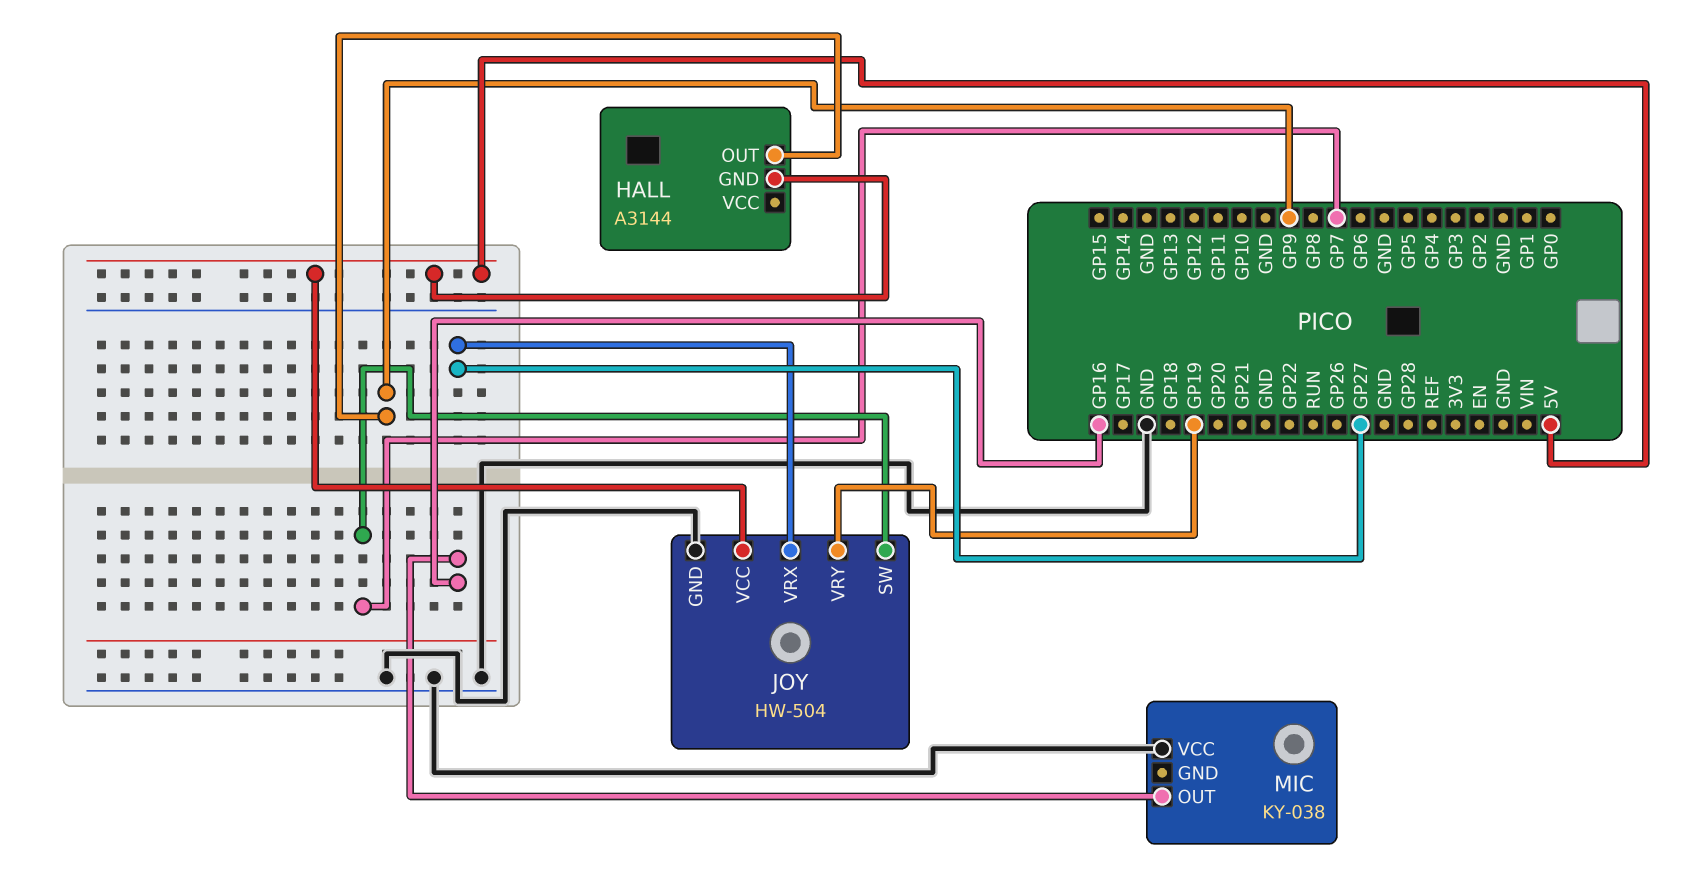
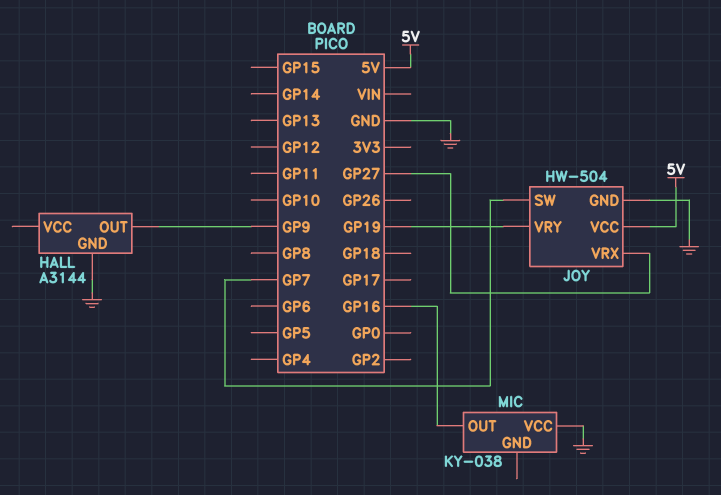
HALL pin GND: 5V -> GND

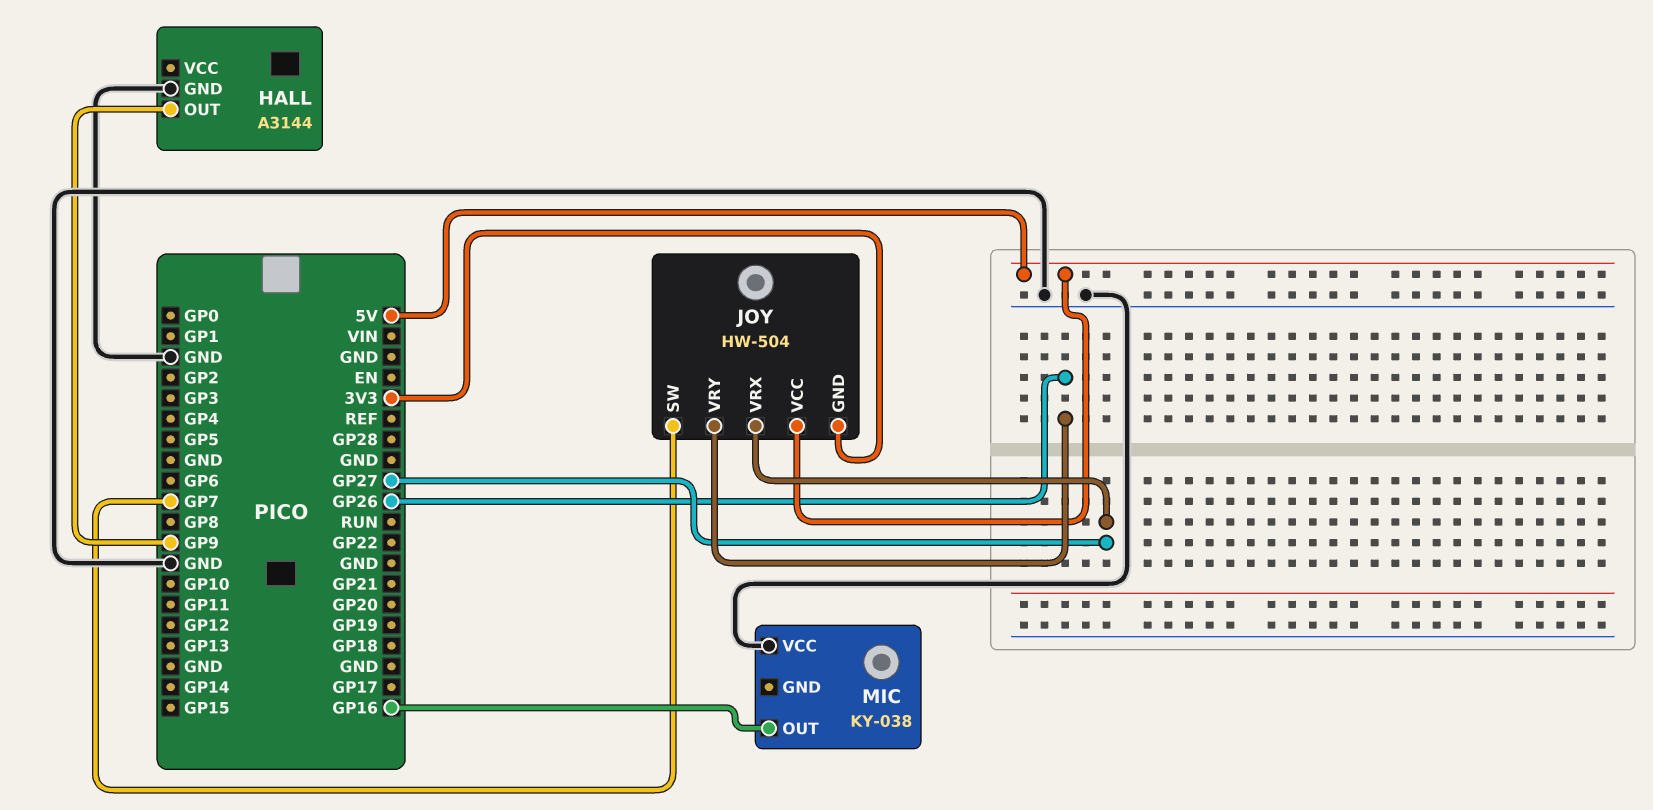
JOY pin GND: GND -> 3V3
JOY pin VRY: GP19 -> GP26

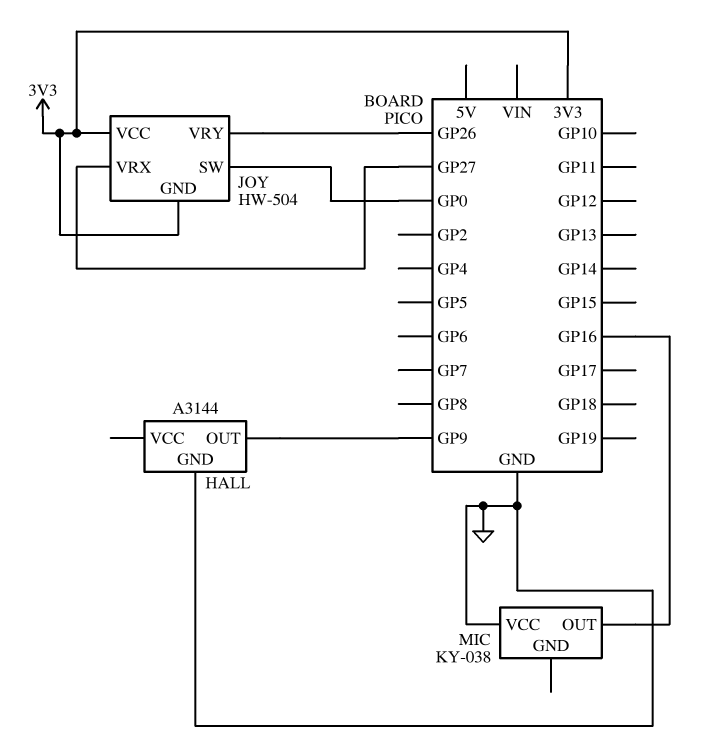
JOY pin SW: GP7 -> GP0
JOY pin VCC: 5V -> 3V3

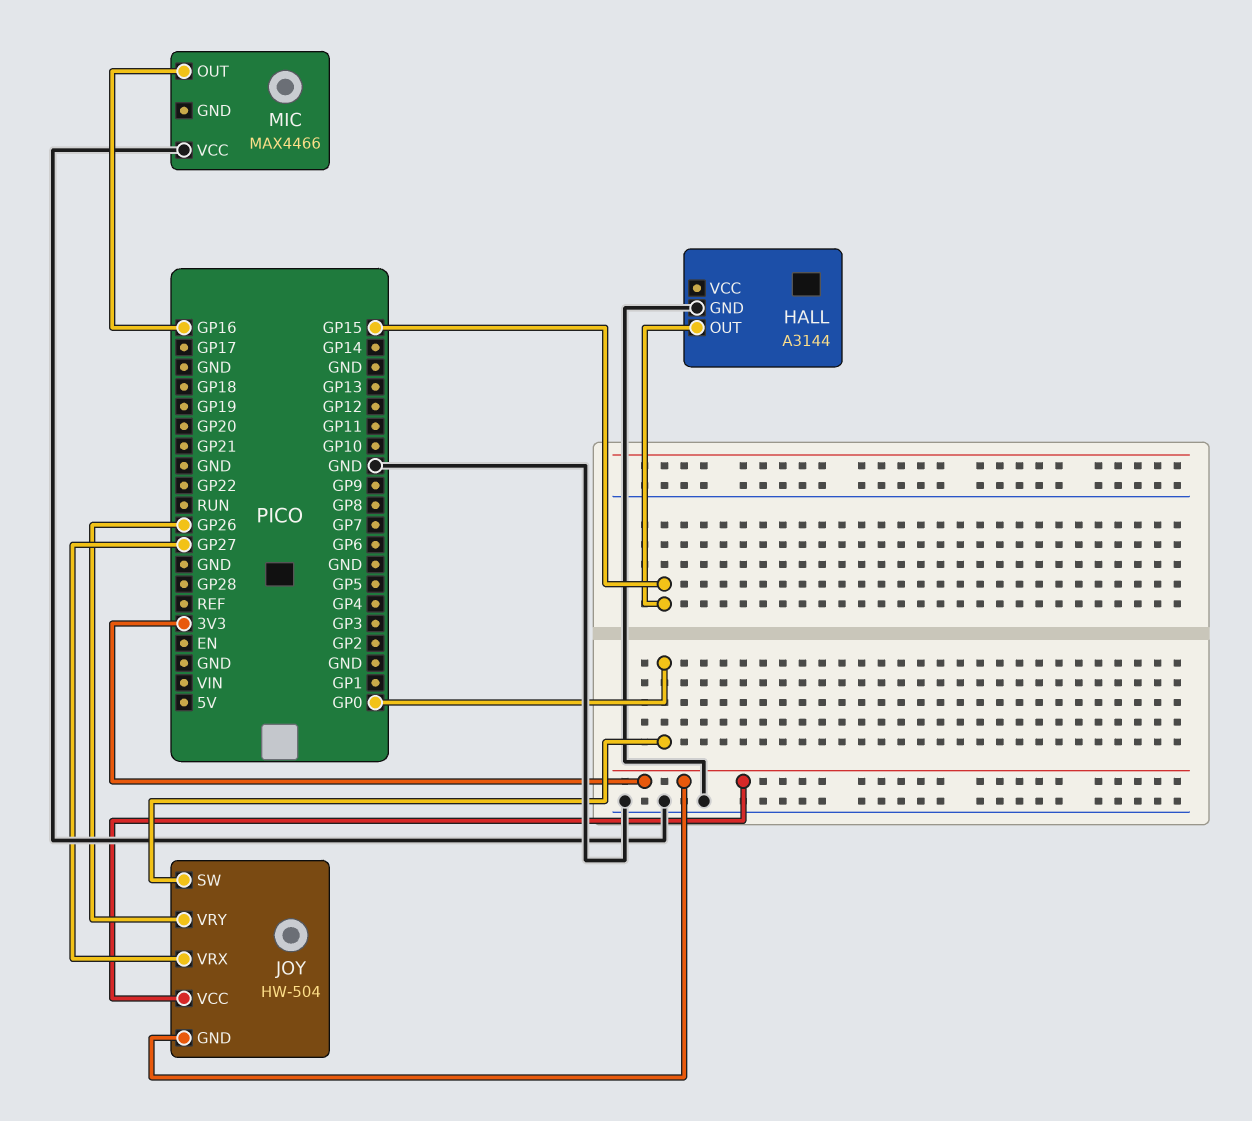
HALL pin OUT: GP9 -> GP15
MIC: KY-038 -> MAX4466

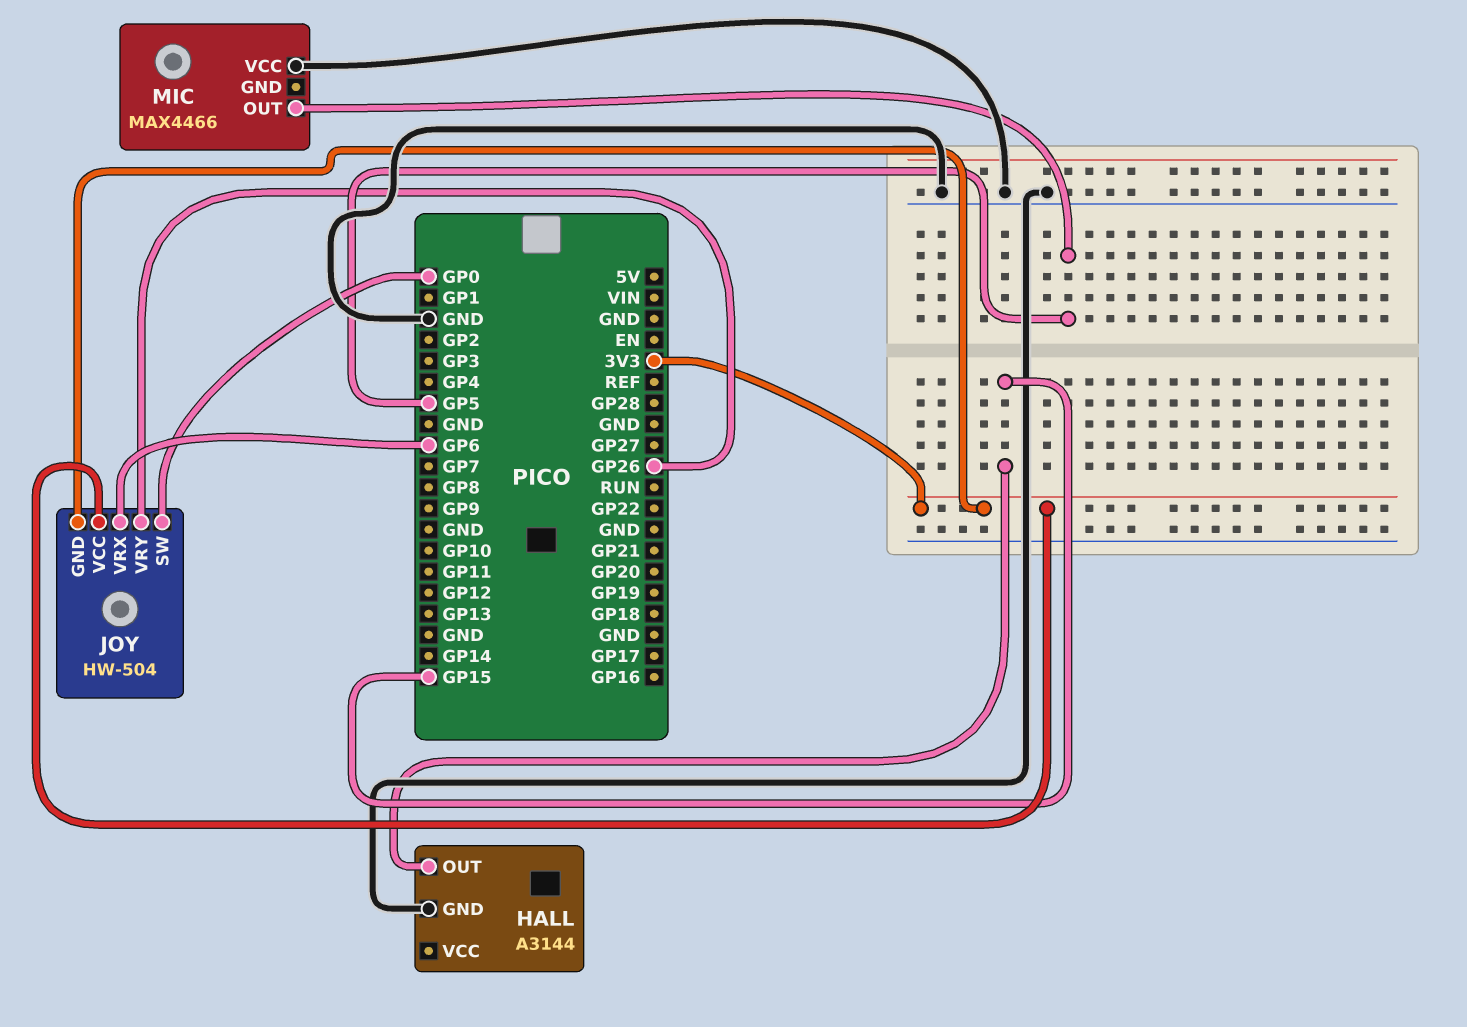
JOY pin VRX: GP27 -> GP6
MIC pin OUT: GP16 -> GP5

